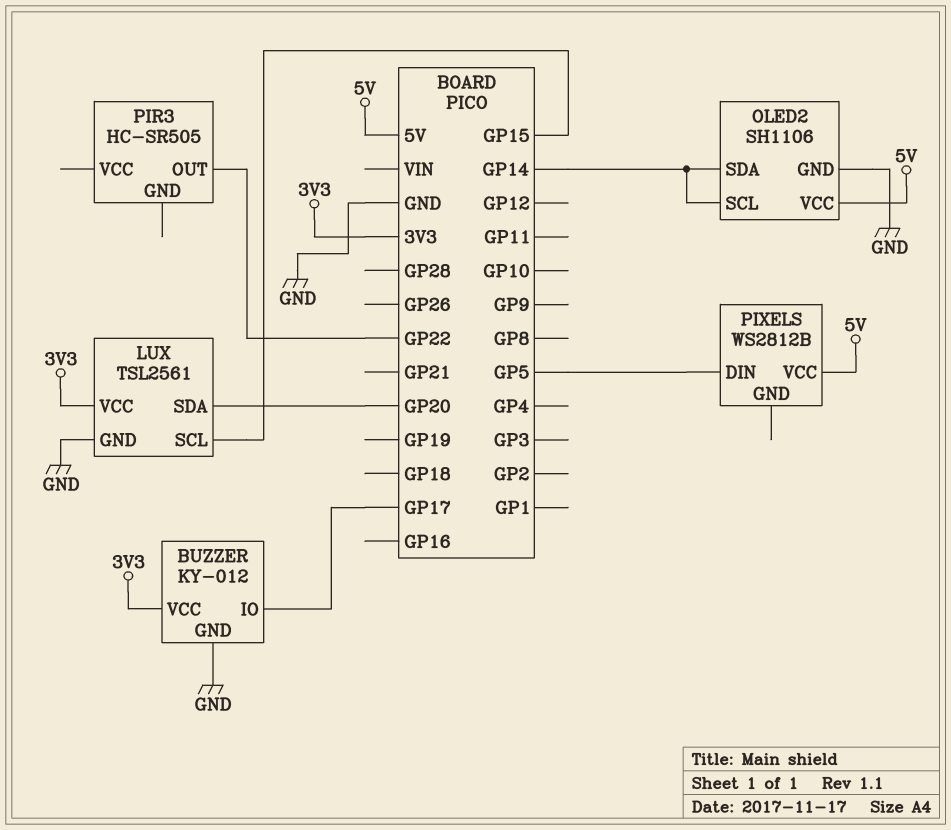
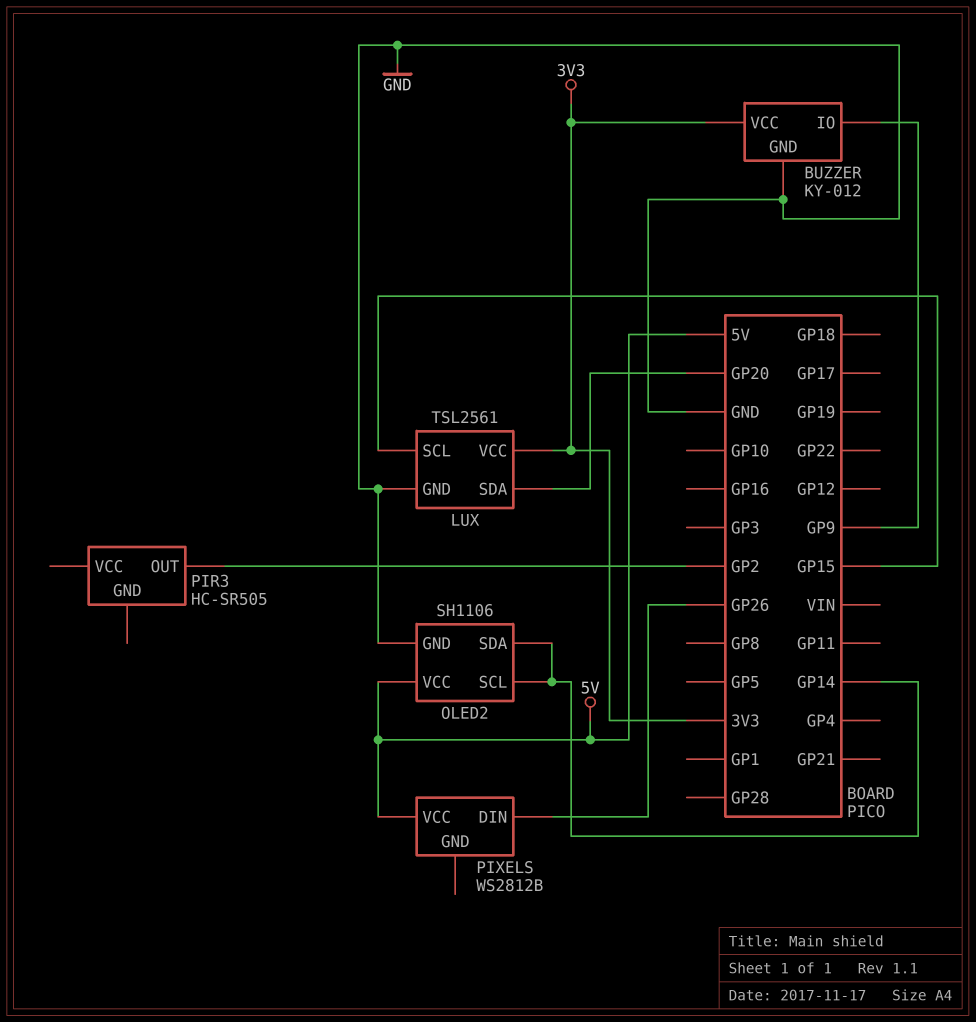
BUZZER pin IO: GP17 -> GP9
PIR3 pin OUT: GP22 -> GP2
PIXELS pin DIN: GP5 -> GP26

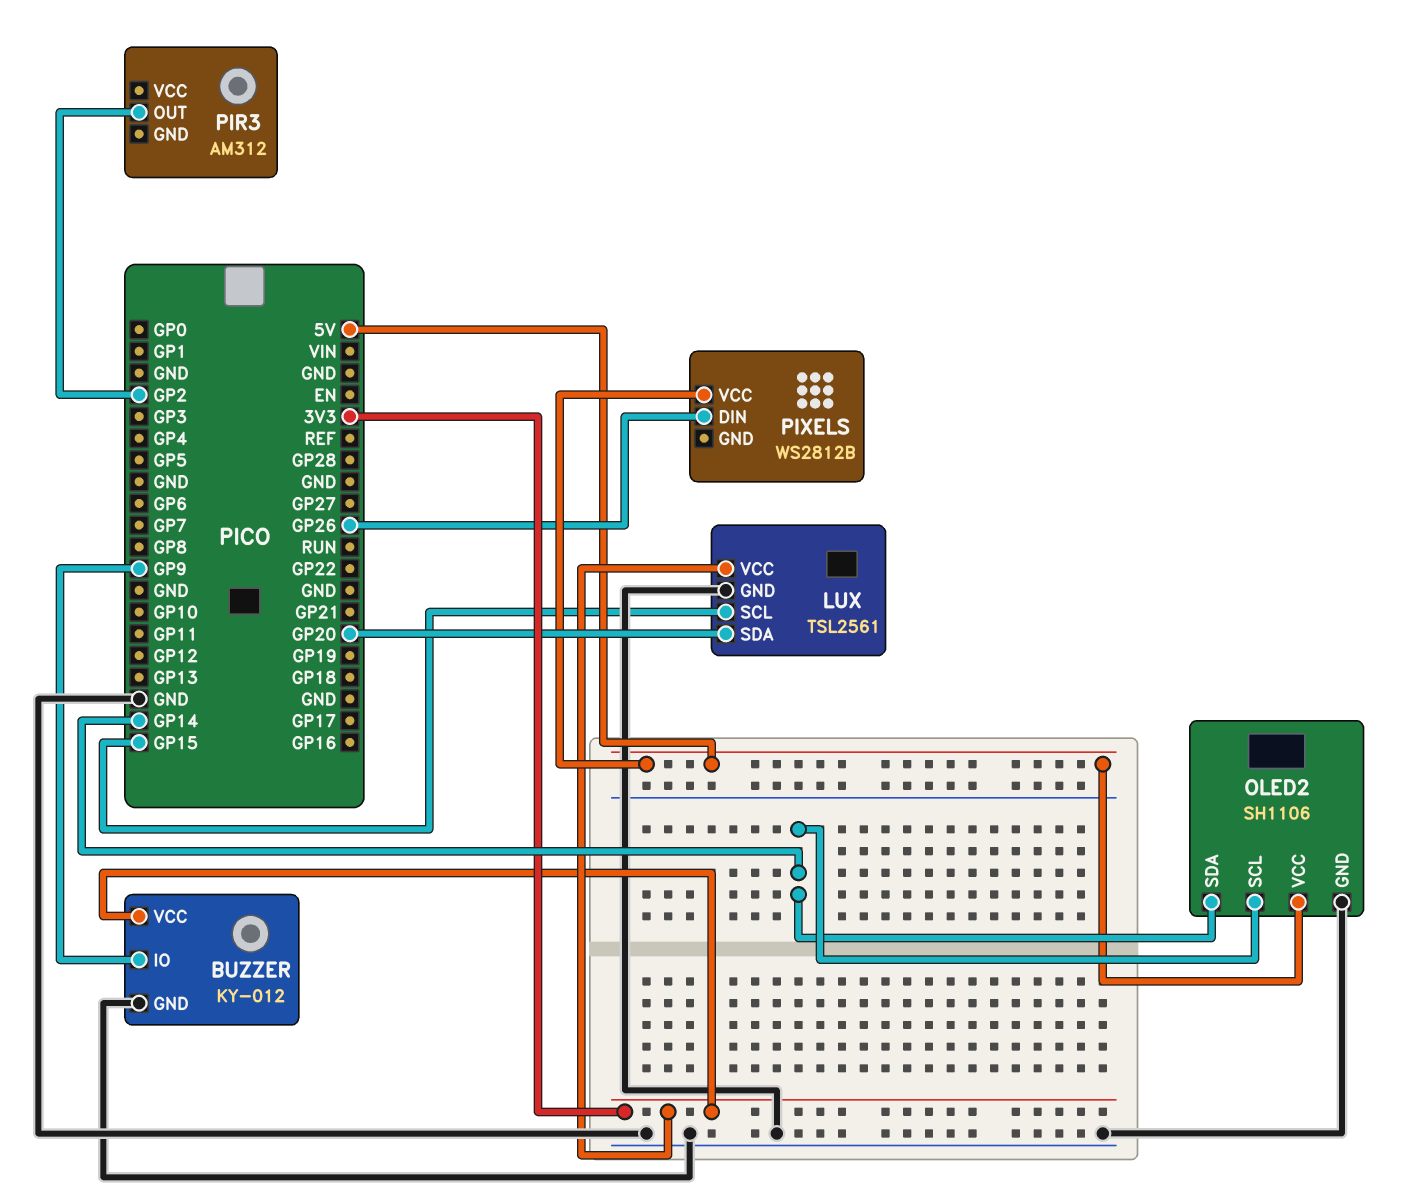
PIR3: HC-SR505 -> AM312

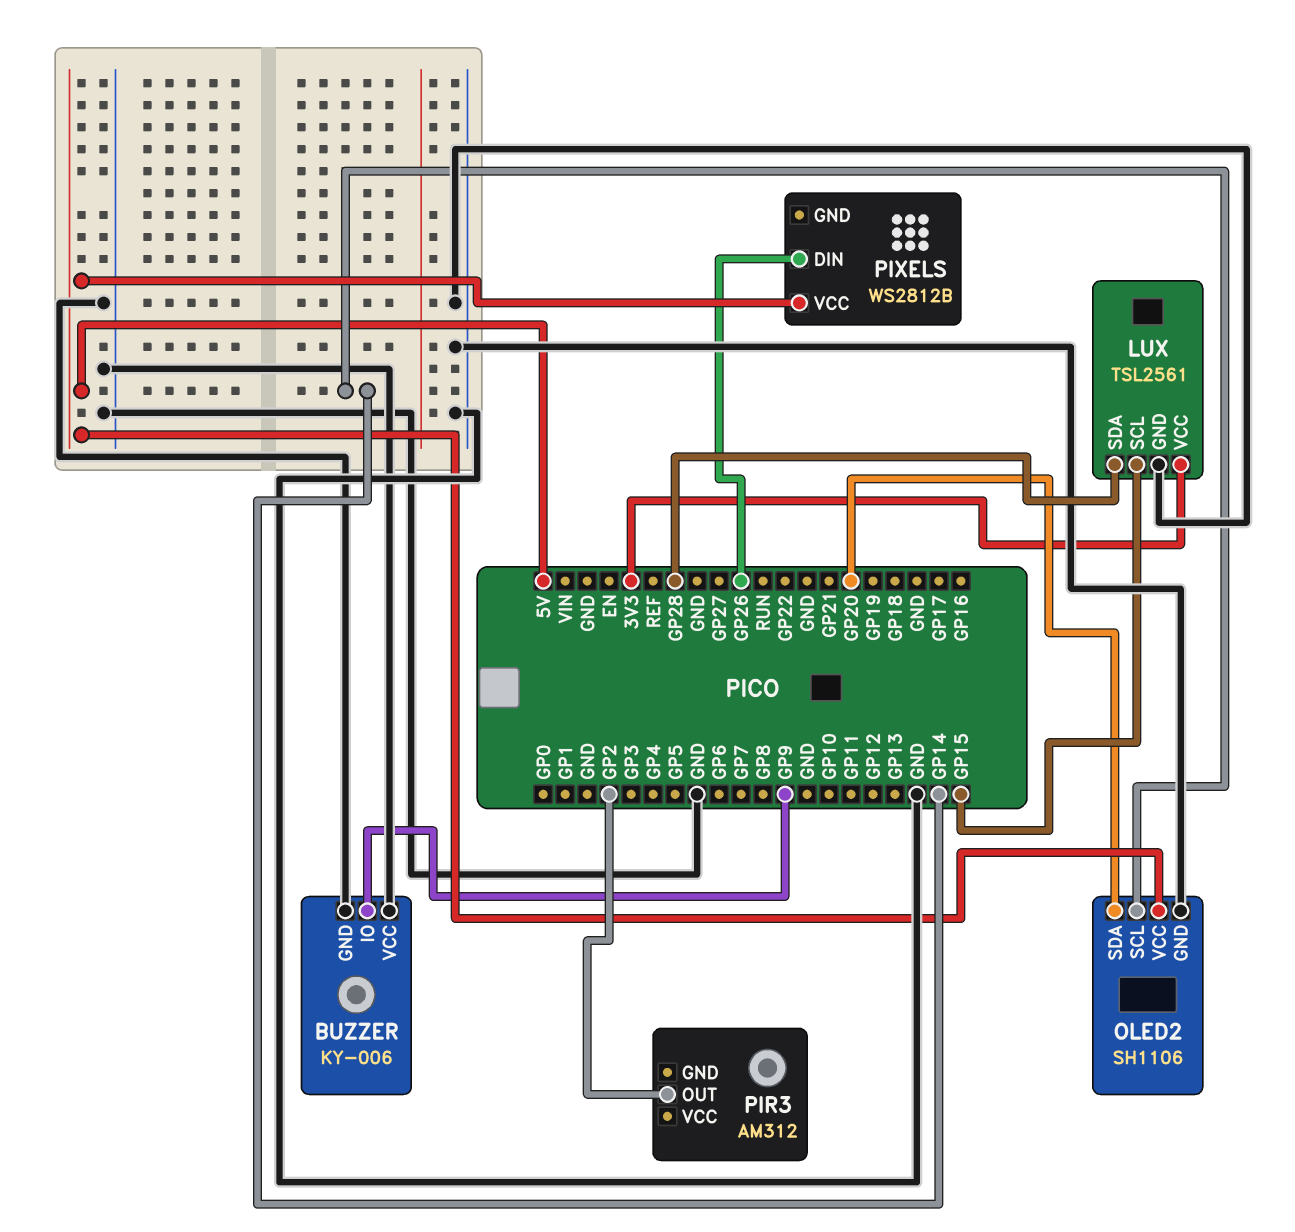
BUZZER: KY-012 -> KY-006
BUZZER pin VCC: 3V3 -> GND
LUX pin SDA: GP20 -> GP28
OLED2 pin SDA: GP14 -> GP20

